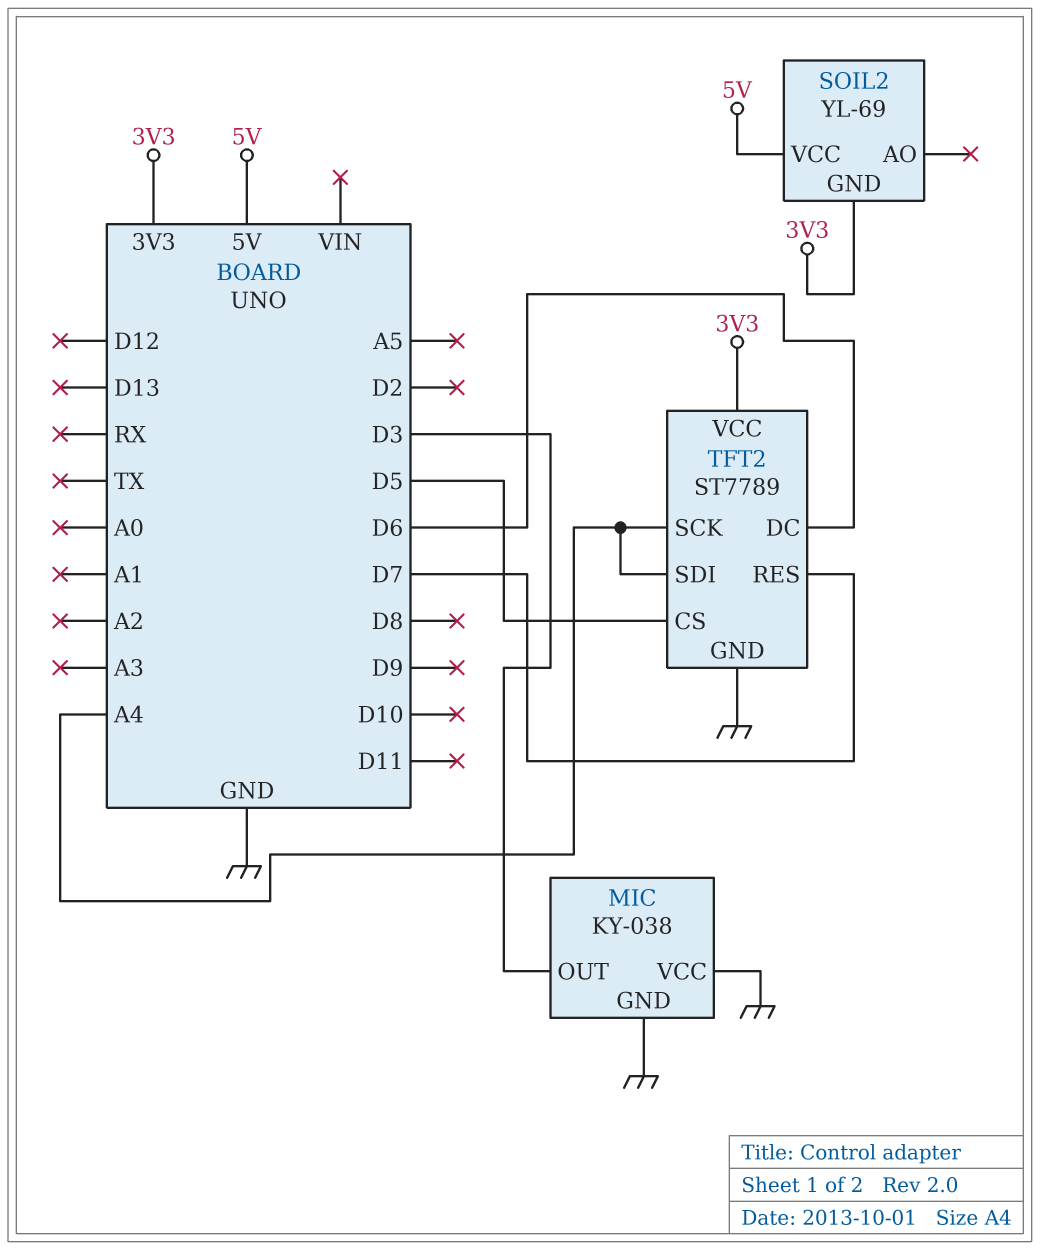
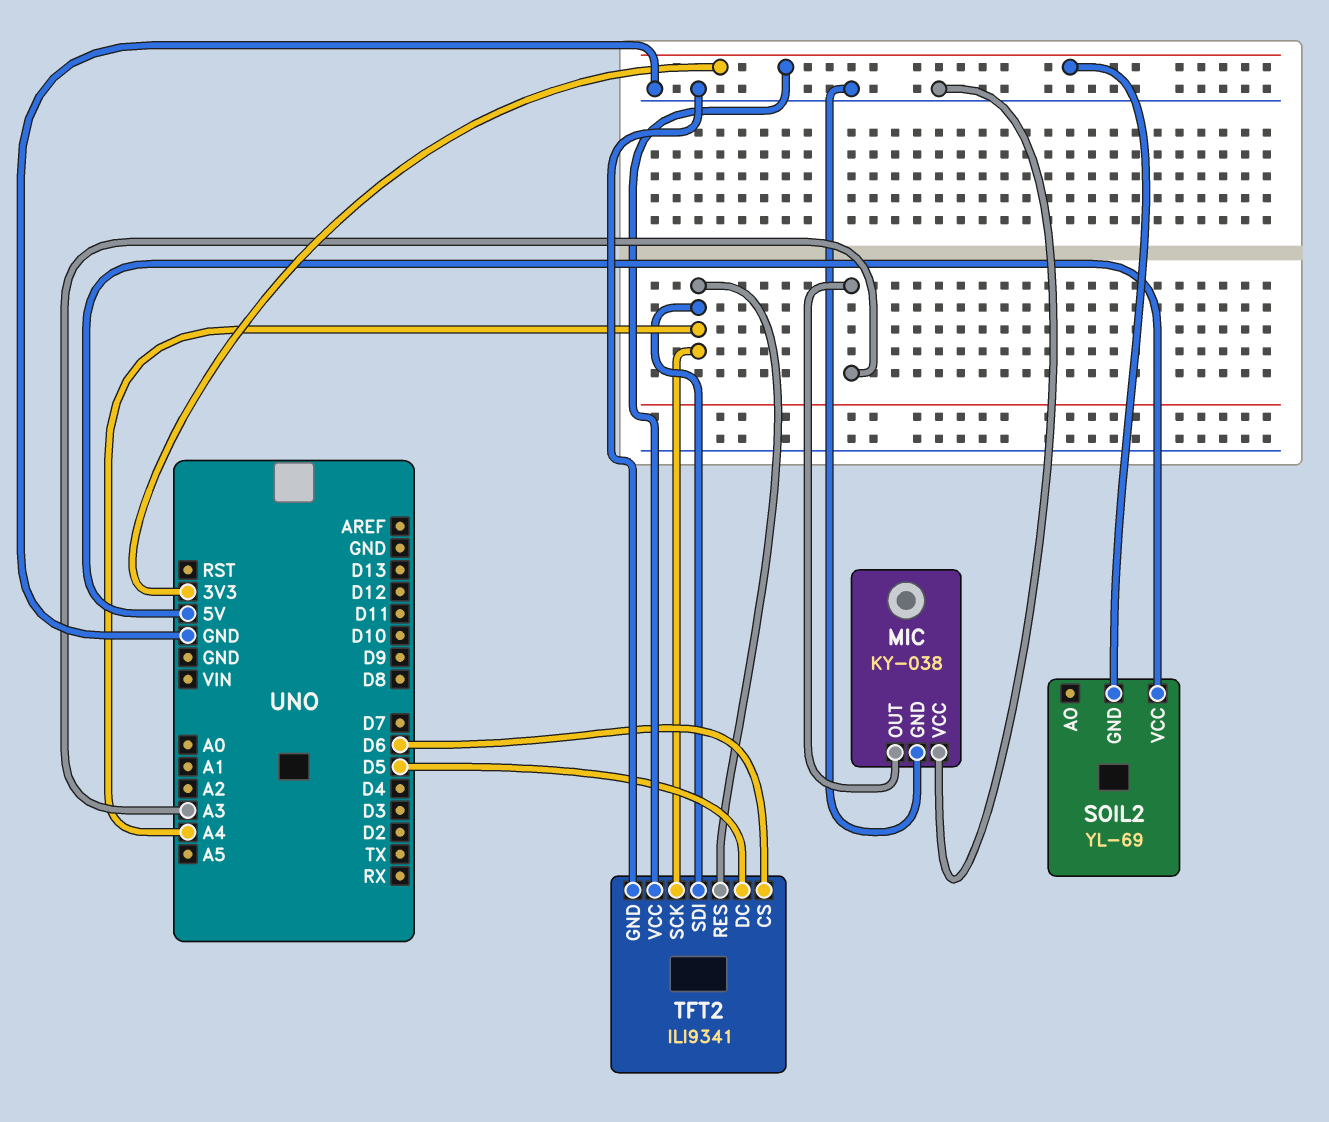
MIC pin OUT: D3 -> A3
TFT2: ST7789 -> ILI9341
TFT2 pin CS: D5 -> D6
TFT2 pin DC: D6 -> D5
TFT2 pin RES: D7 -> A4

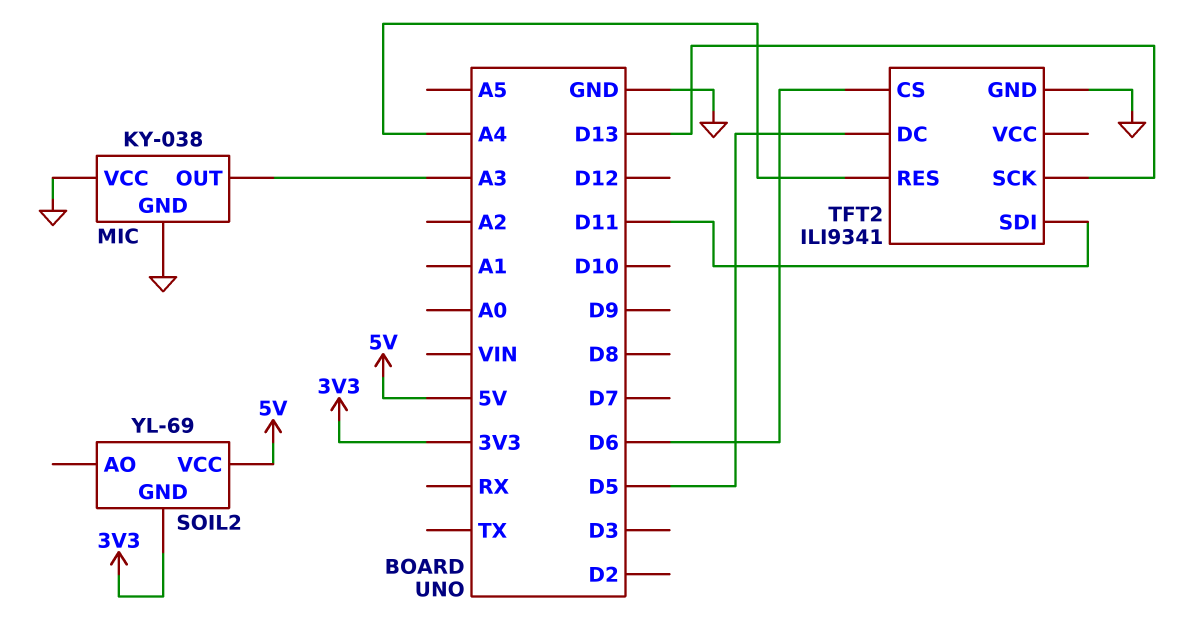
TFT2 pin SCK: A4 -> D13
TFT2 pin SDI: A4 -> D11
TFT2 pin VCC: 3V3 -> none

